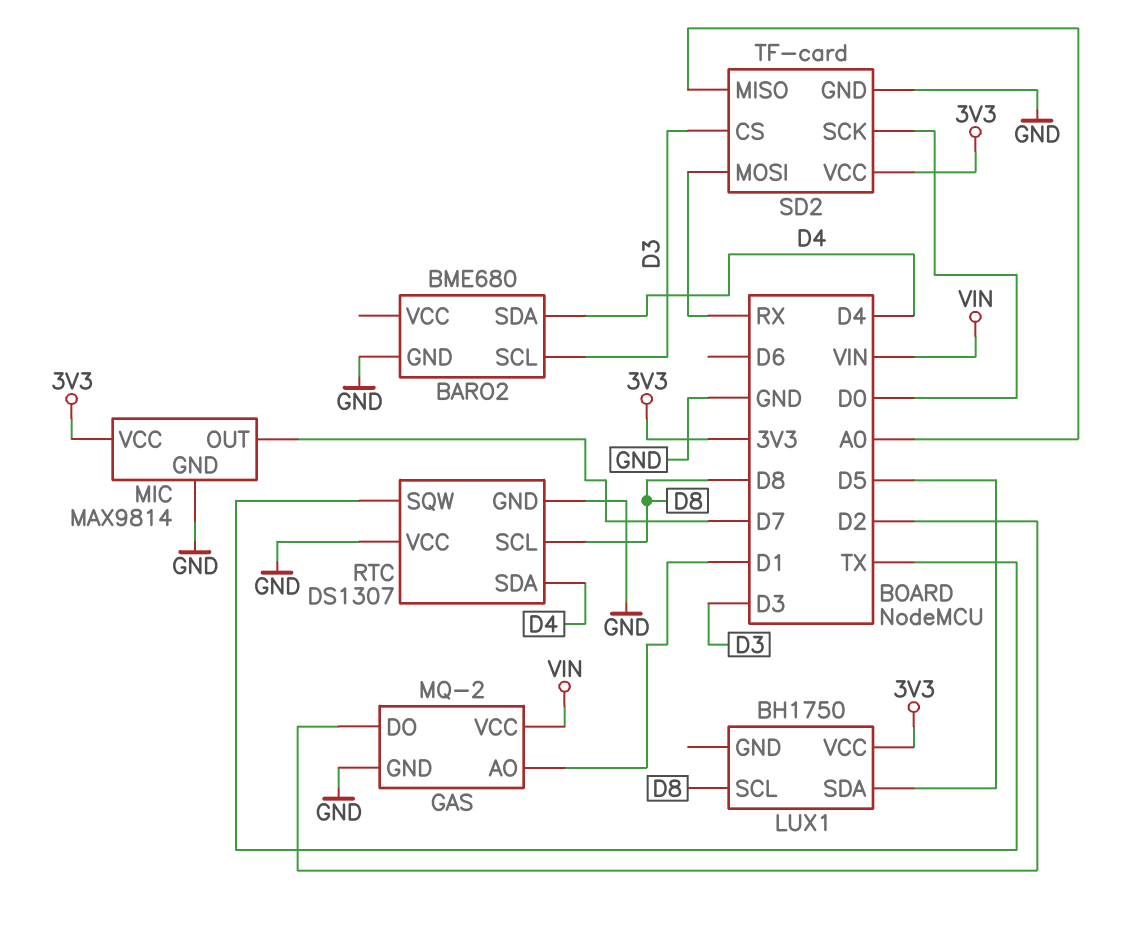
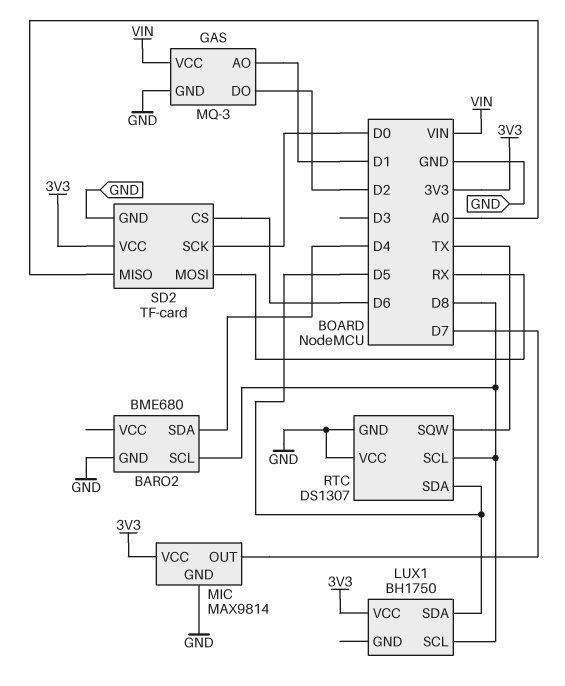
BARO2 pin SCL: D3 -> D8
GAS: MQ-2 -> MQ-3
RTC pin SDA: D4 -> D5
SD2 pin CS: D3 -> D6

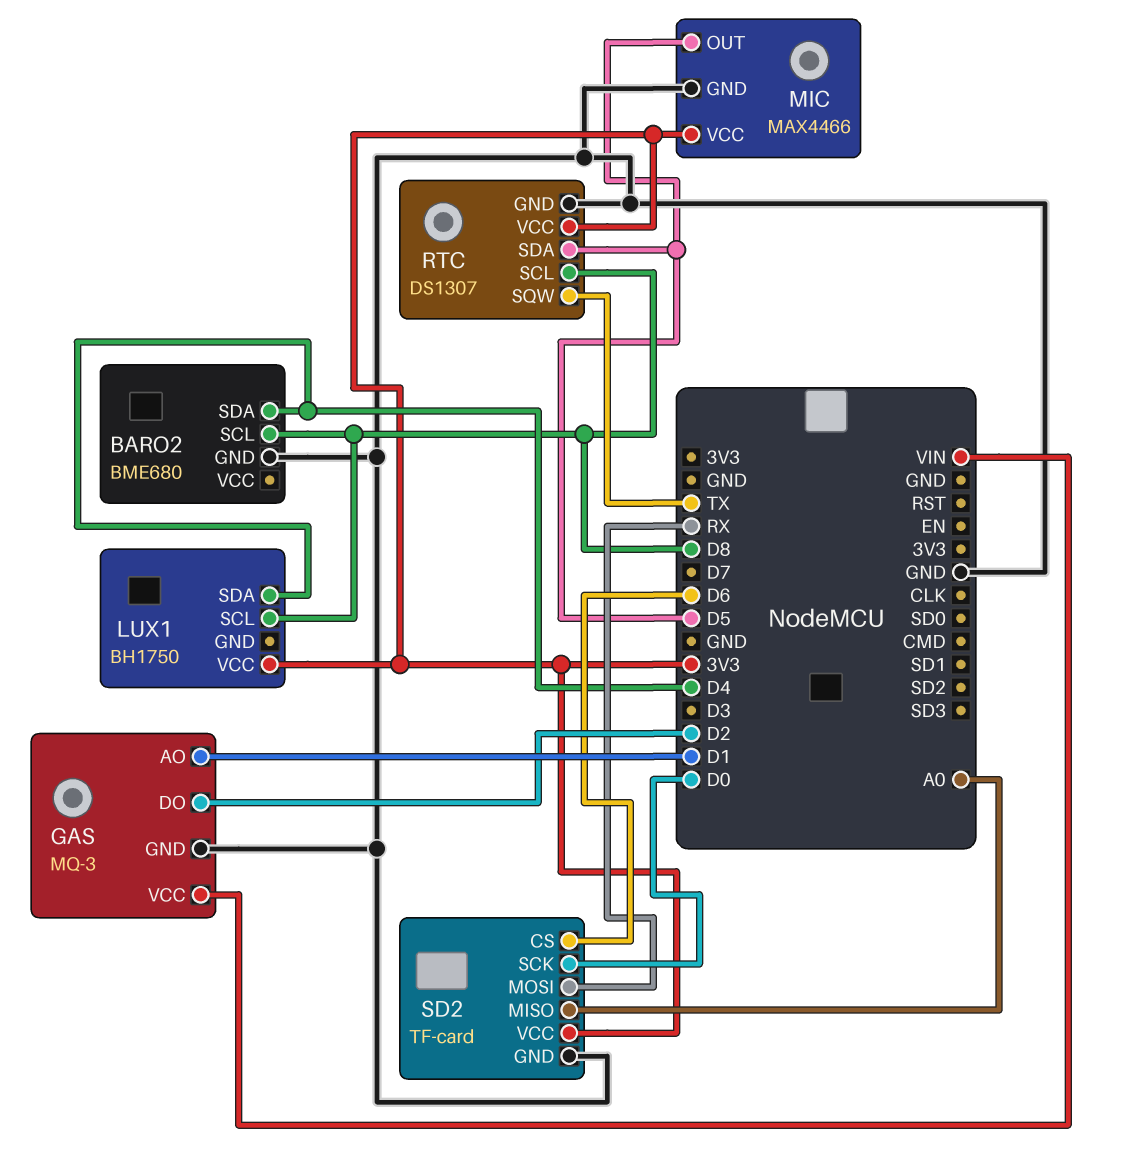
LUX1 pin SDA: D5 -> D4
MIC: MAX9814 -> MAX4466
MIC pin OUT: D7 -> D5
RTC pin VCC: GND -> 3V3

